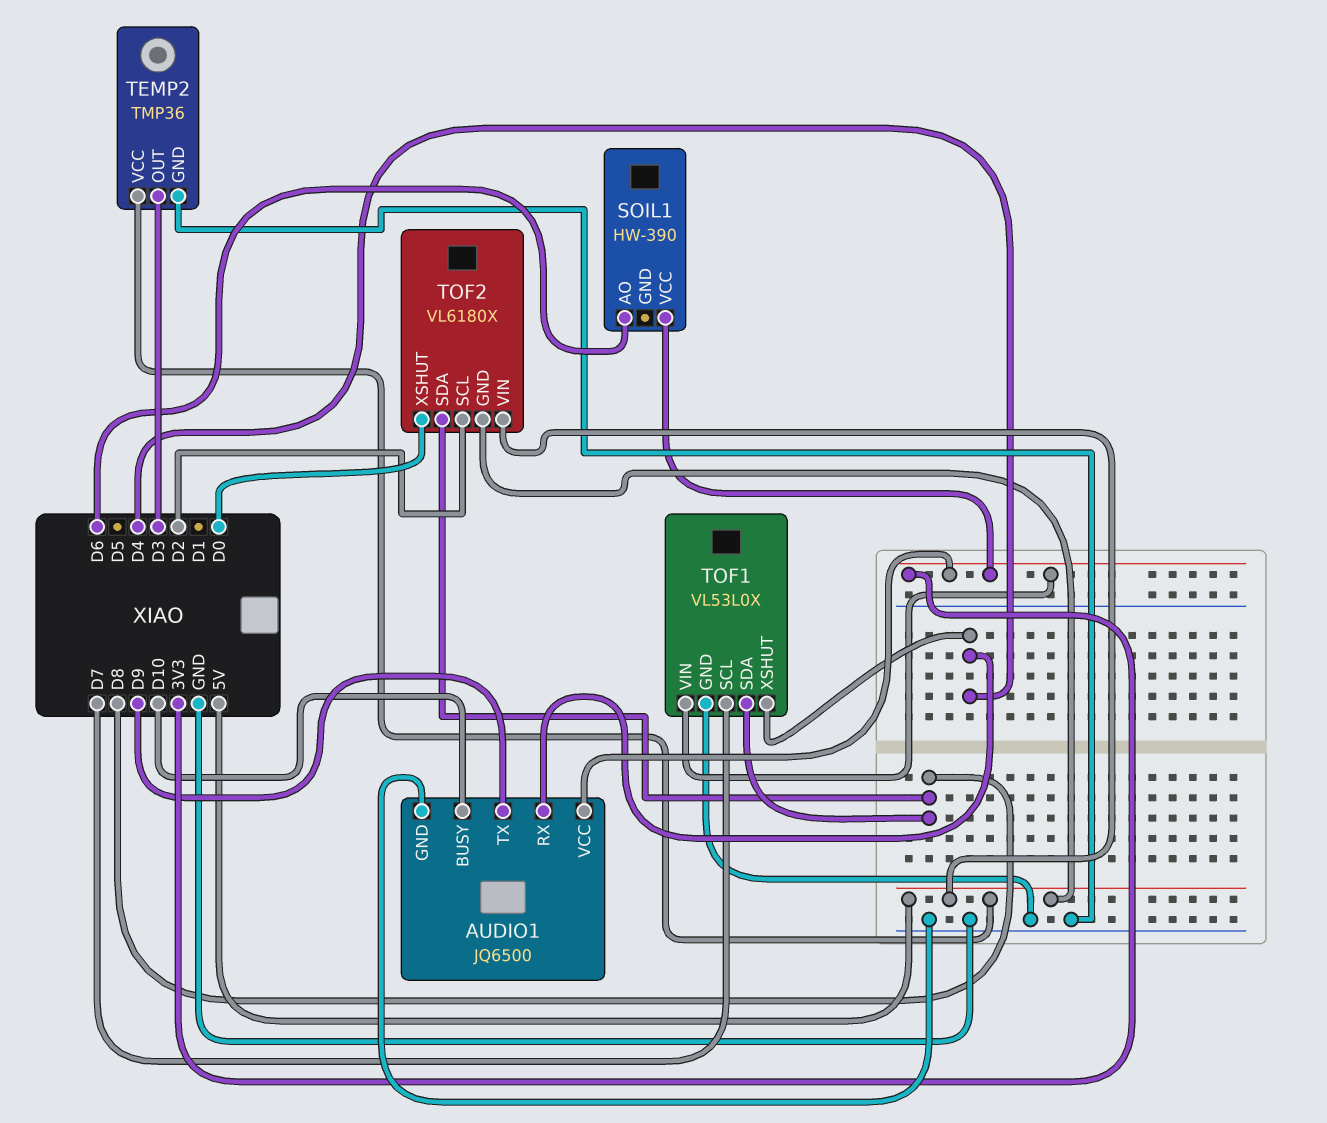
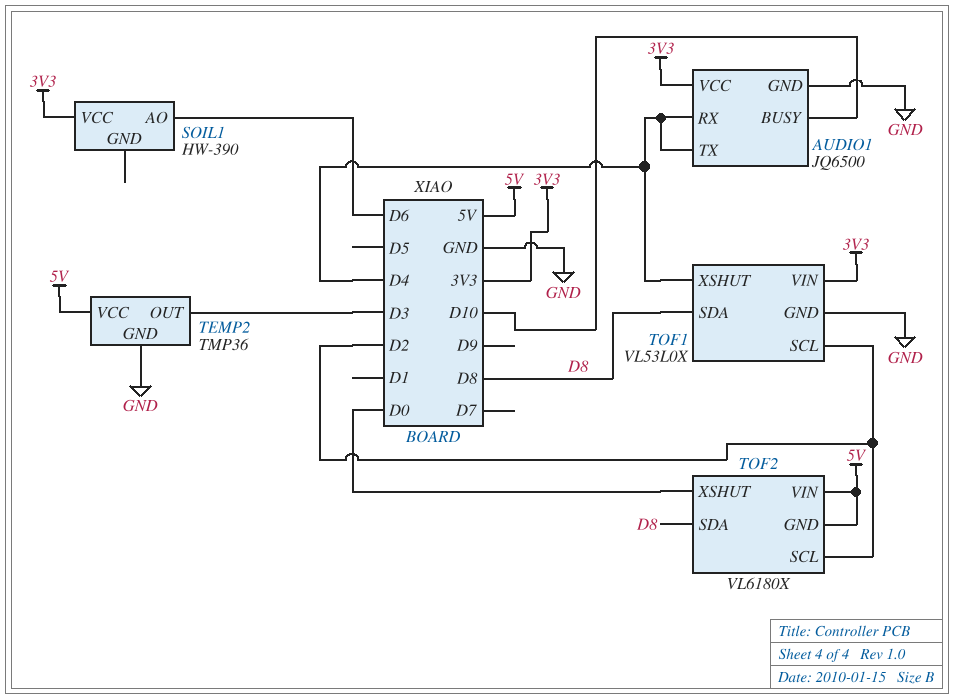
AUDIO1 pin TX: D9 -> D4
TOF1 pin SCL: D7 -> D2

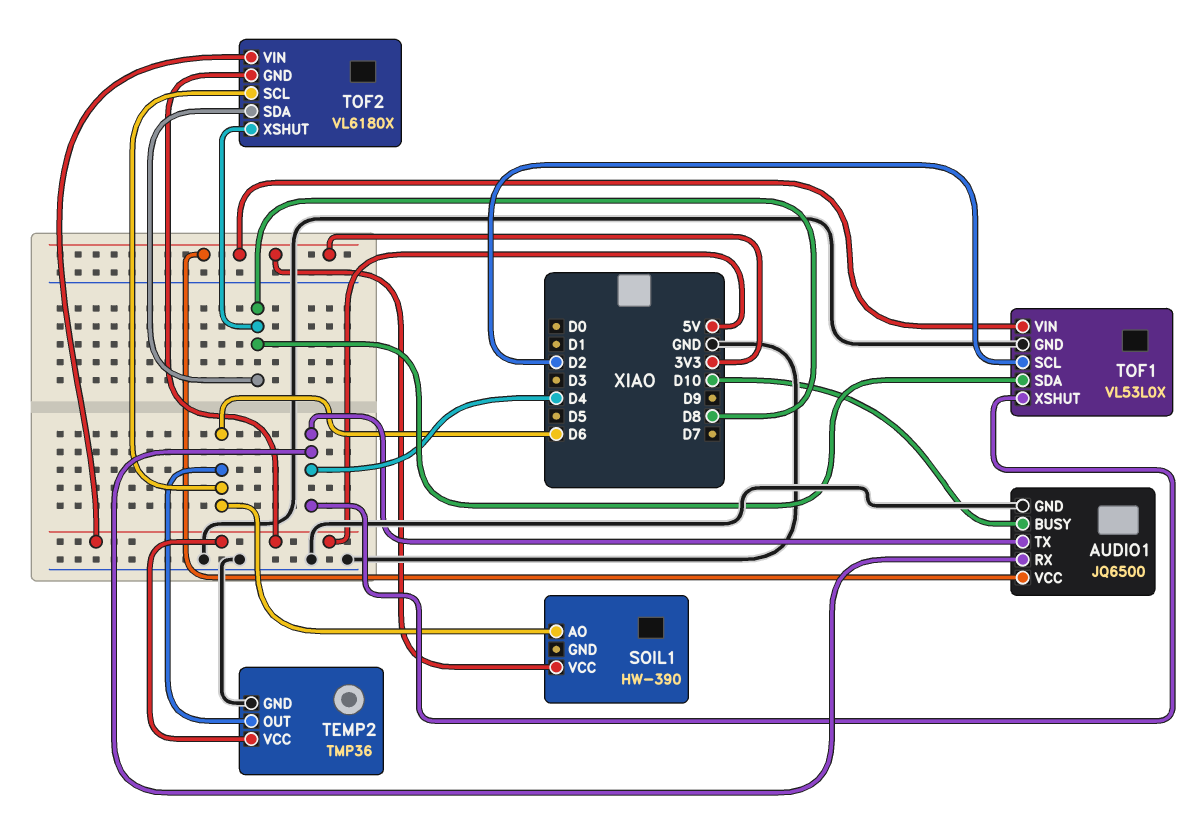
TEMP2 pin OUT: D3 -> D6
TOF2 pin SCL: D2 -> D6
TOF2 pin XSHUT: D0 -> D8

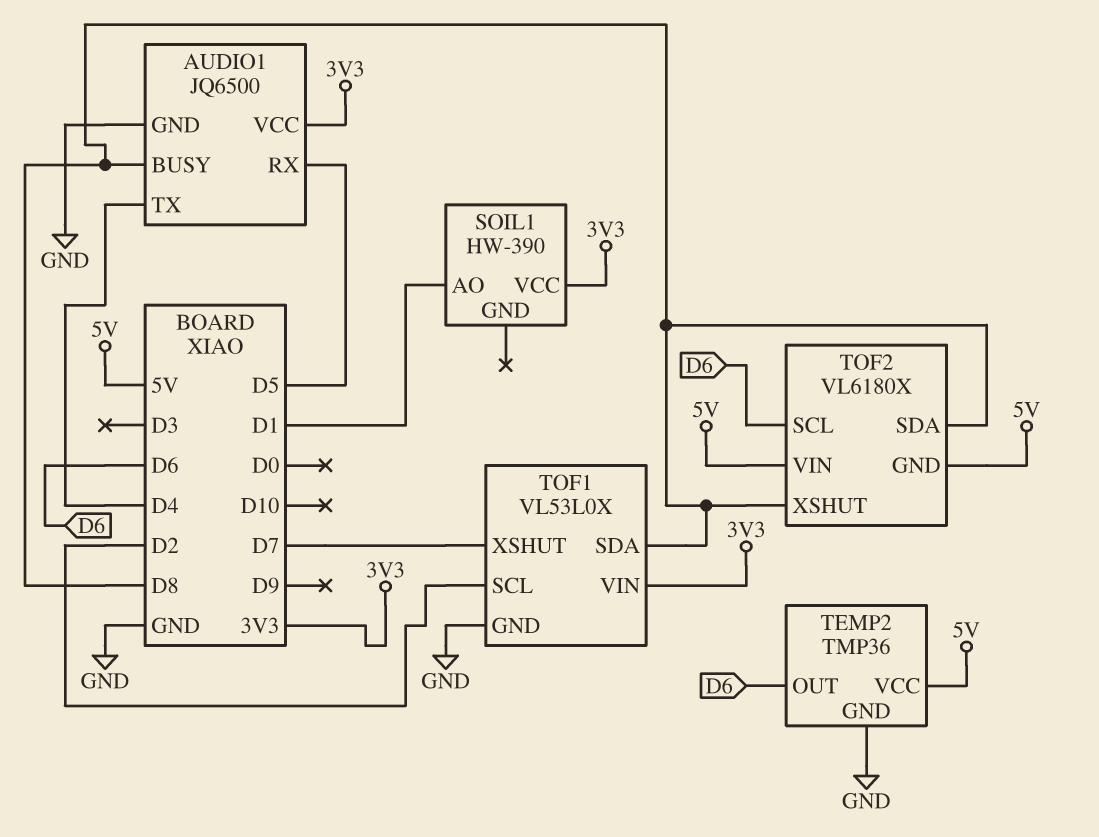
AUDIO1 pin BUSY: D10 -> D8
AUDIO1 pin RX: D4 -> D5
SOIL1 pin AO: D6 -> D1
TOF1 pin XSHUT: D4 -> D7

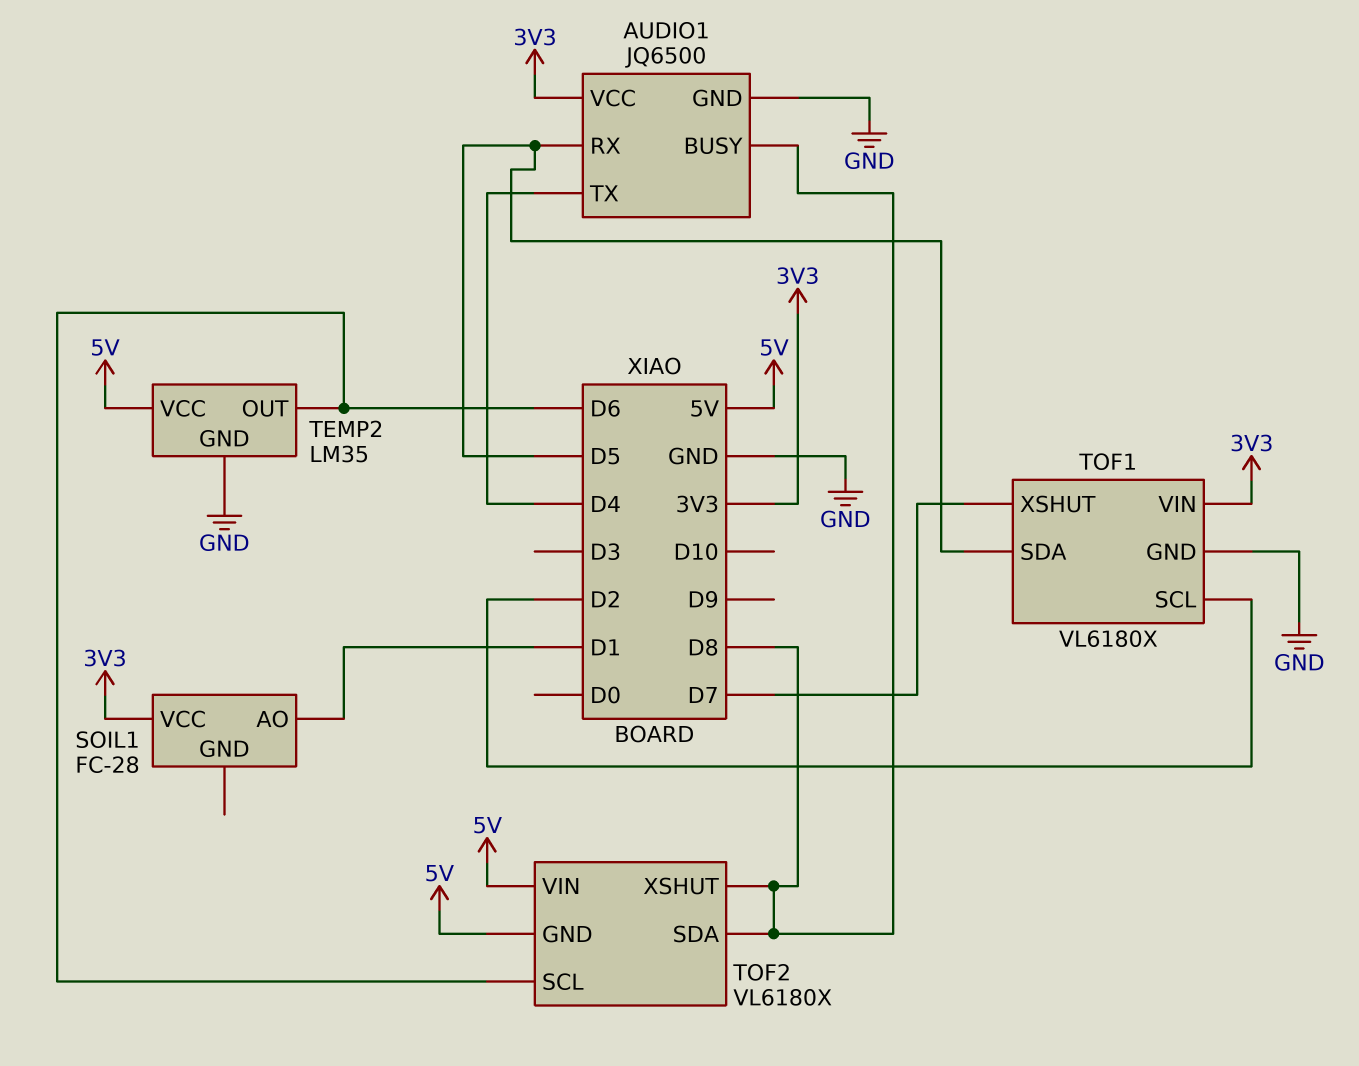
SOIL1: HW-390 -> FC-28
TEMP2: TMP36 -> LM35
TOF1: VL53L0X -> VL6180X
TOF1 pin SDA: D8 -> D5

